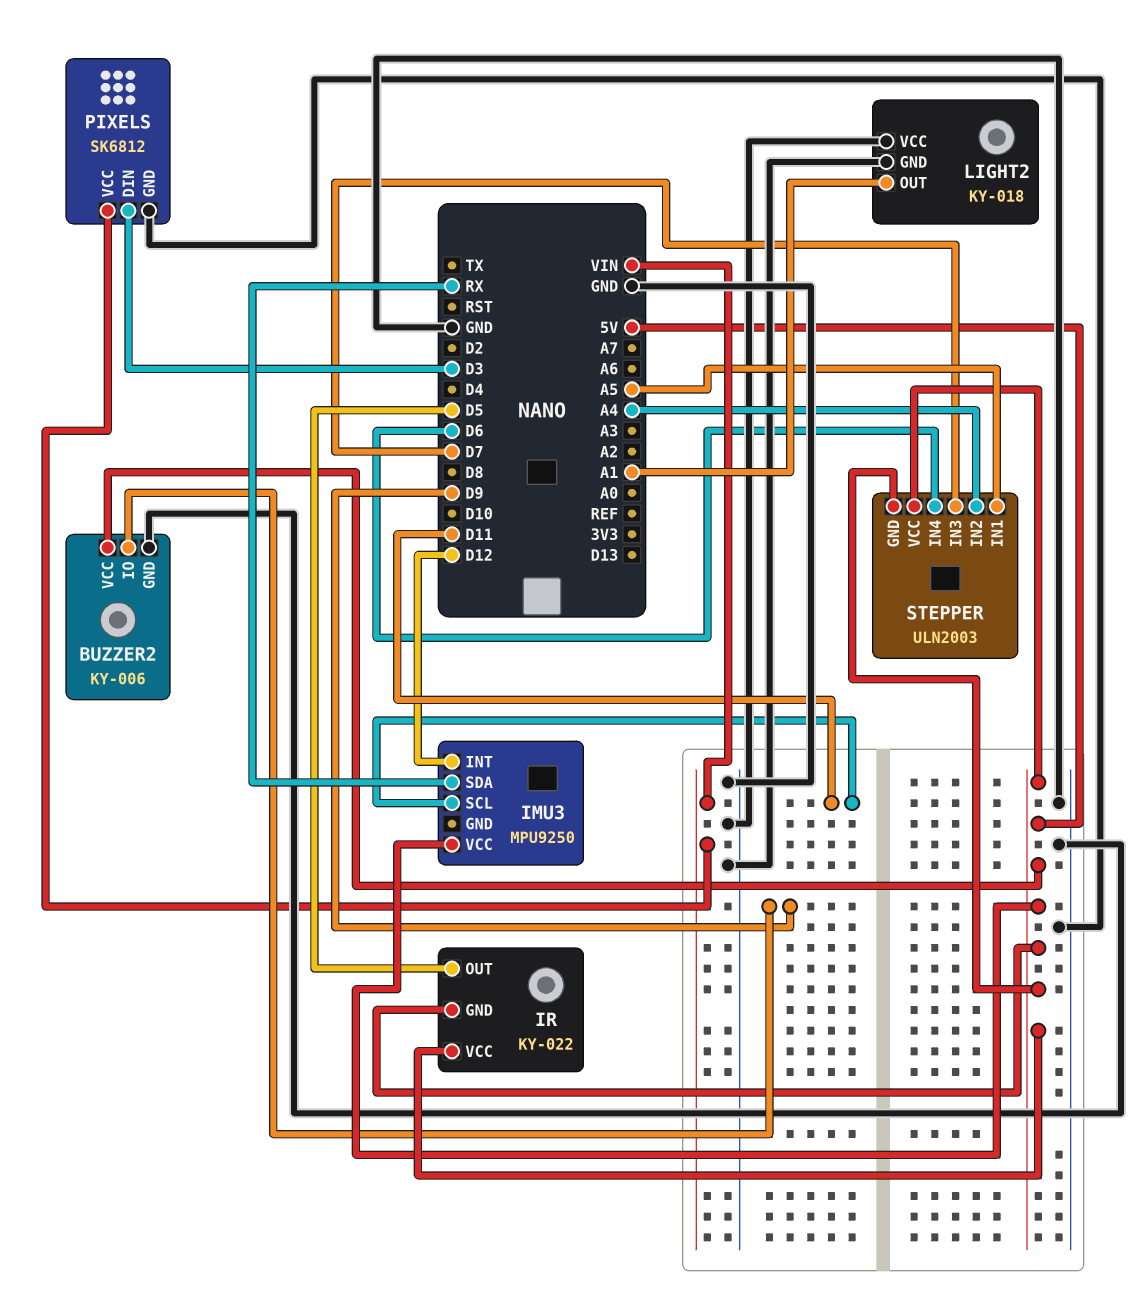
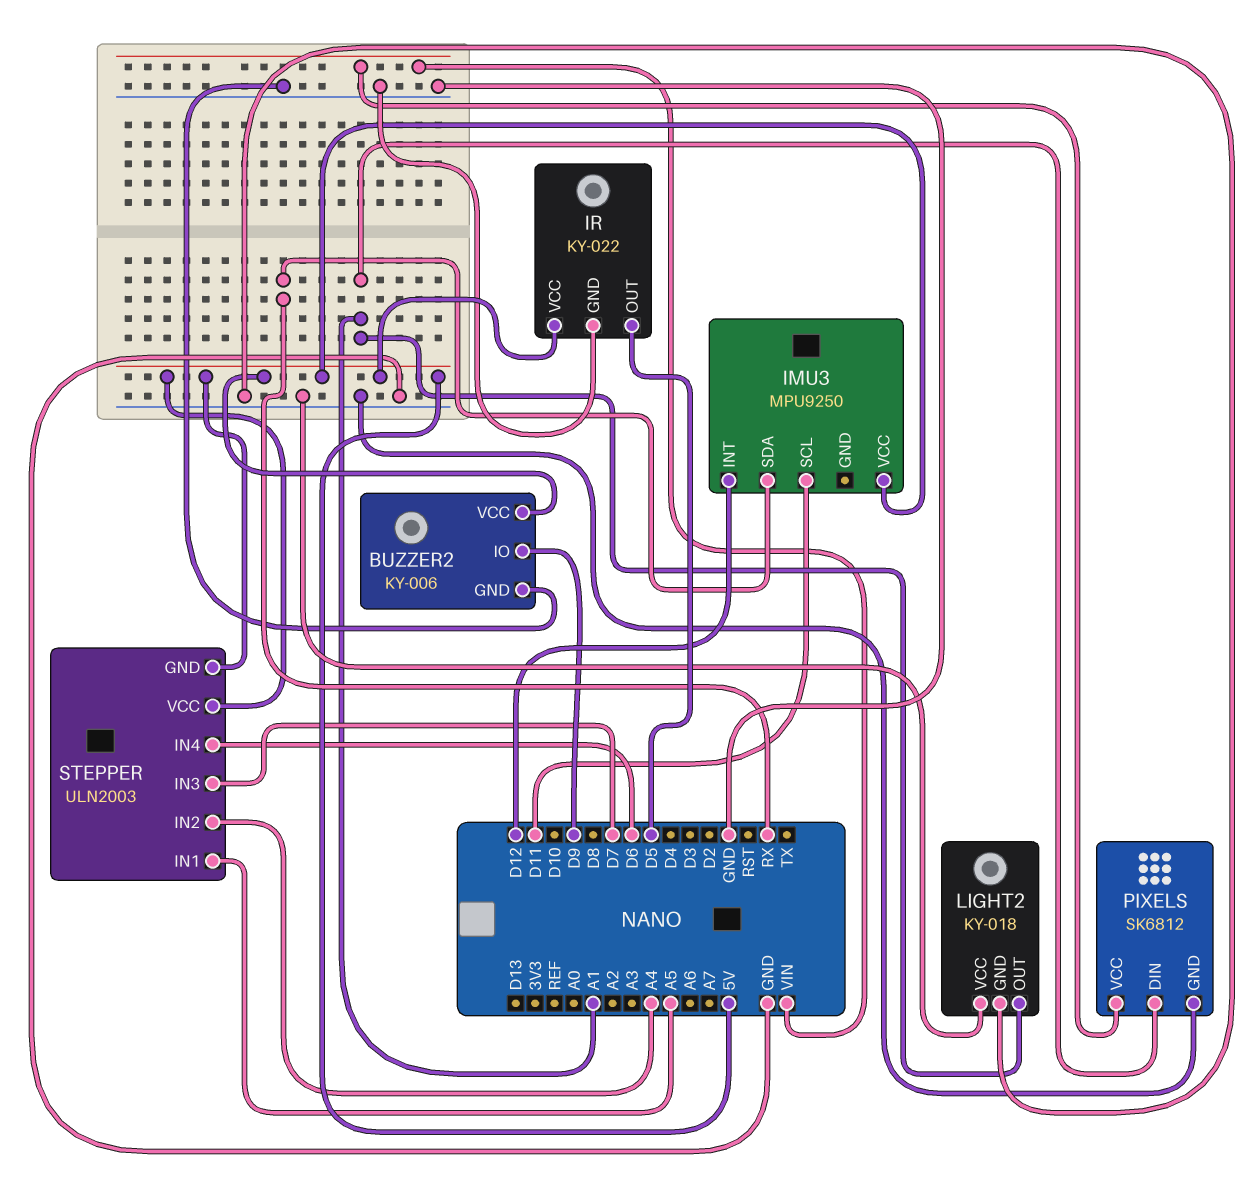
IR pin GND: 5V -> GND
PIXELS pin DIN: D3 -> A1

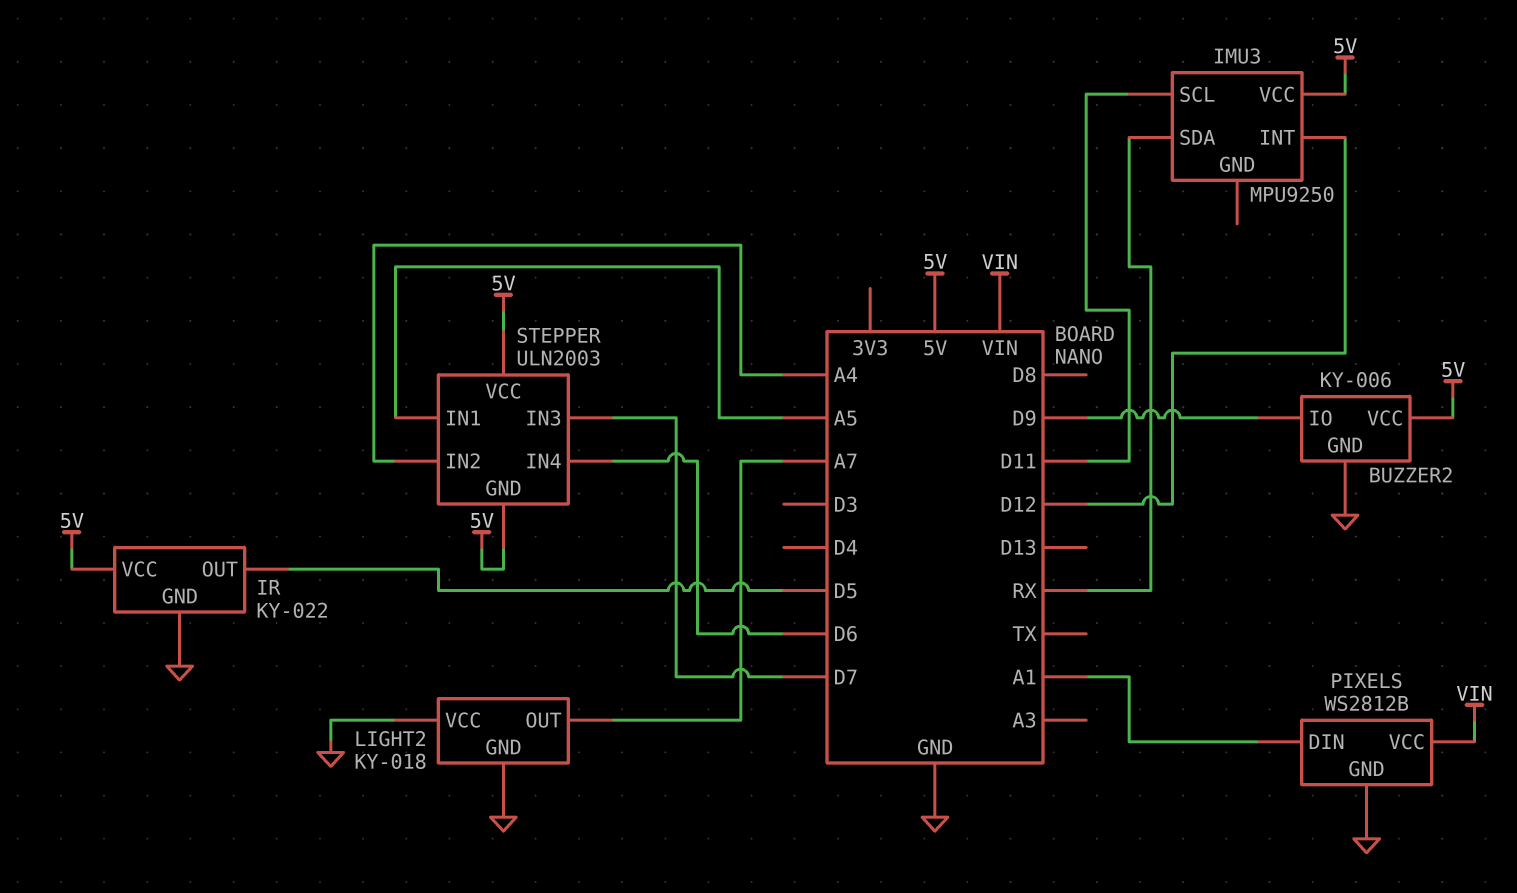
LIGHT2 pin OUT: A1 -> A7
PIXELS: SK6812 -> WS2812B

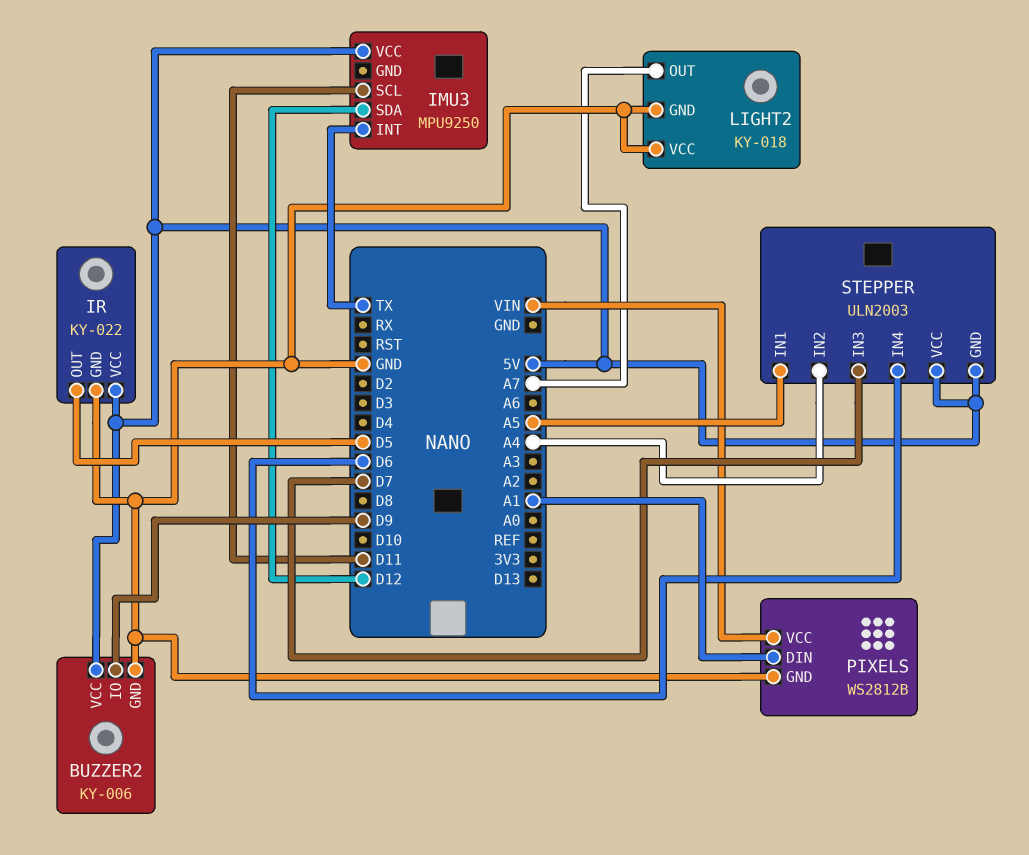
IMU3 pin INT: D12 -> TX
IMU3 pin SDA: RX -> D12

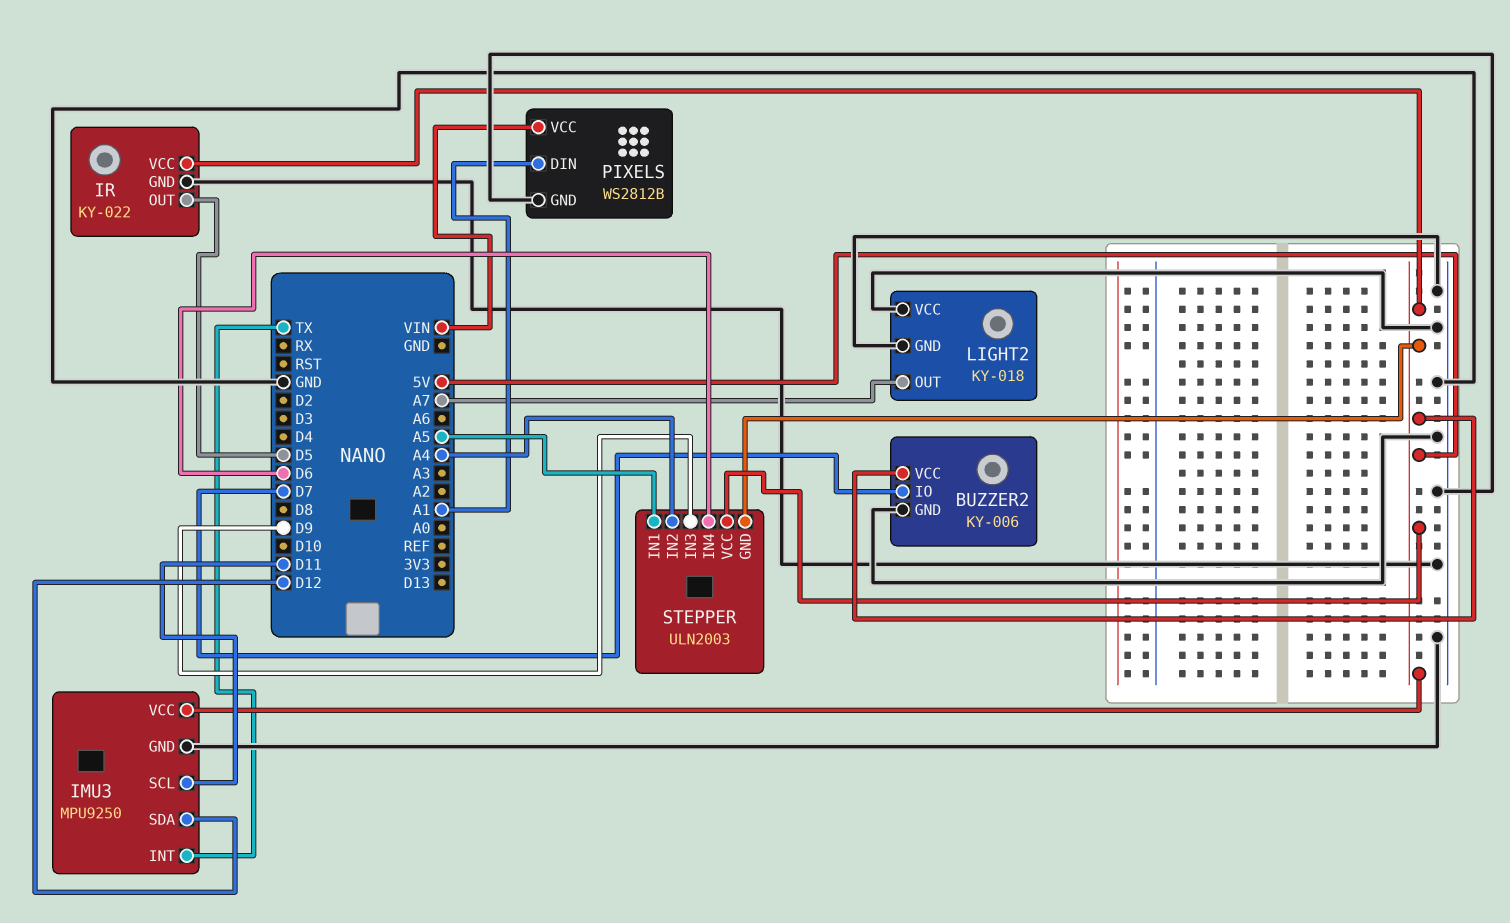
BUZZER2 pin IO: D9 -> D7
IMU3 pin GND: none -> GND
STEPPER pin IN3: D7 -> D9

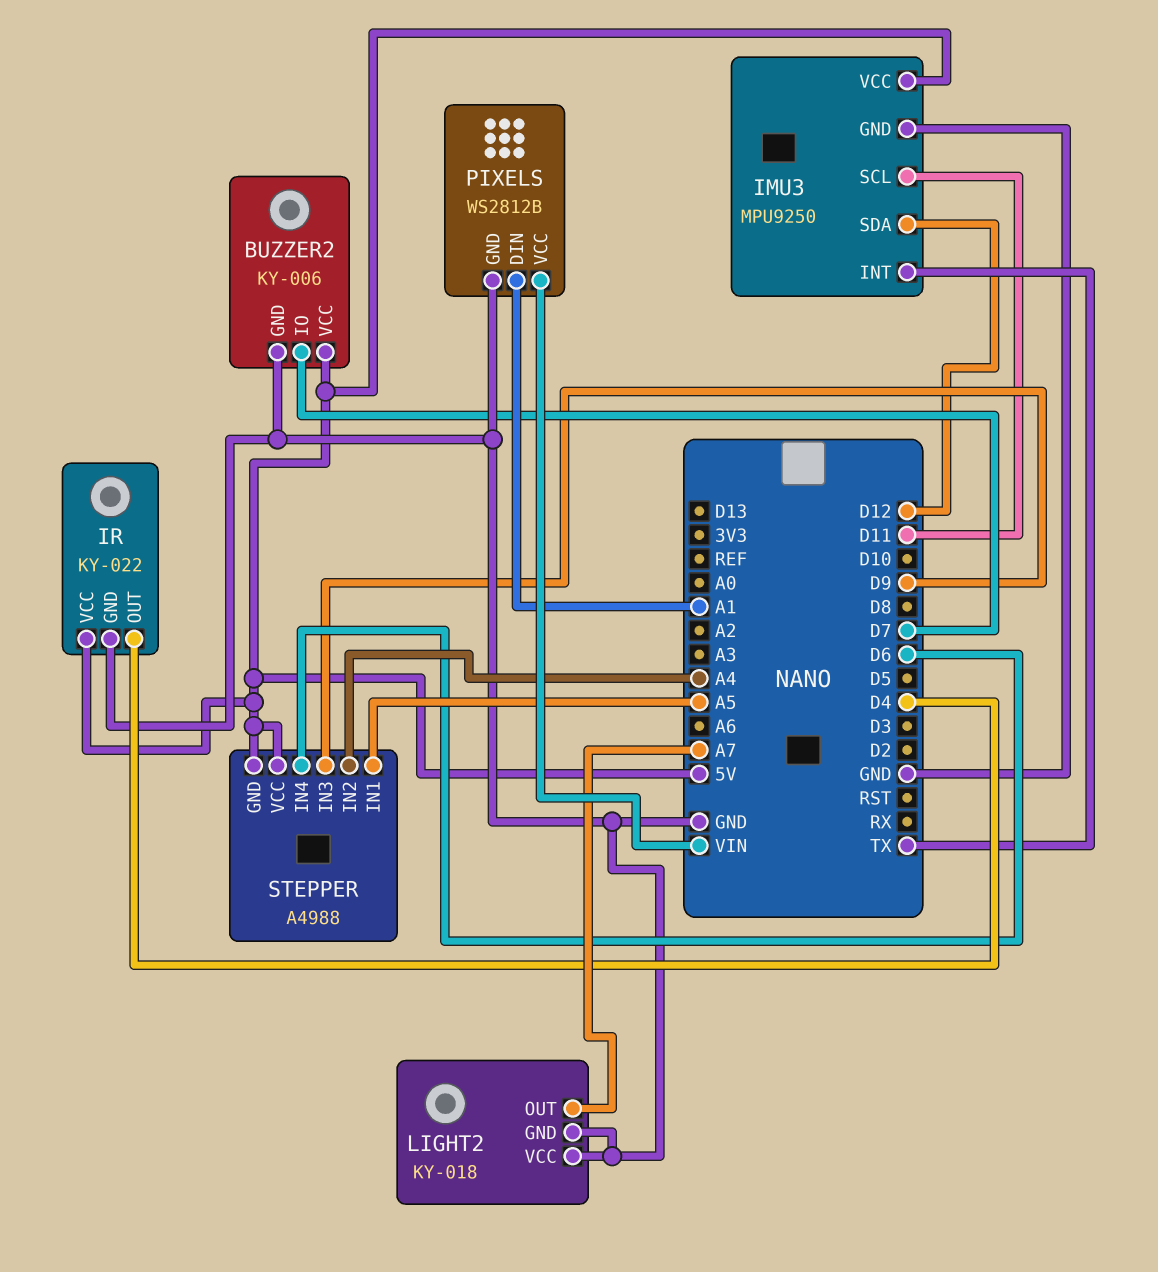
IR pin OUT: D5 -> D4
STEPPER: ULN2003 -> A4988

